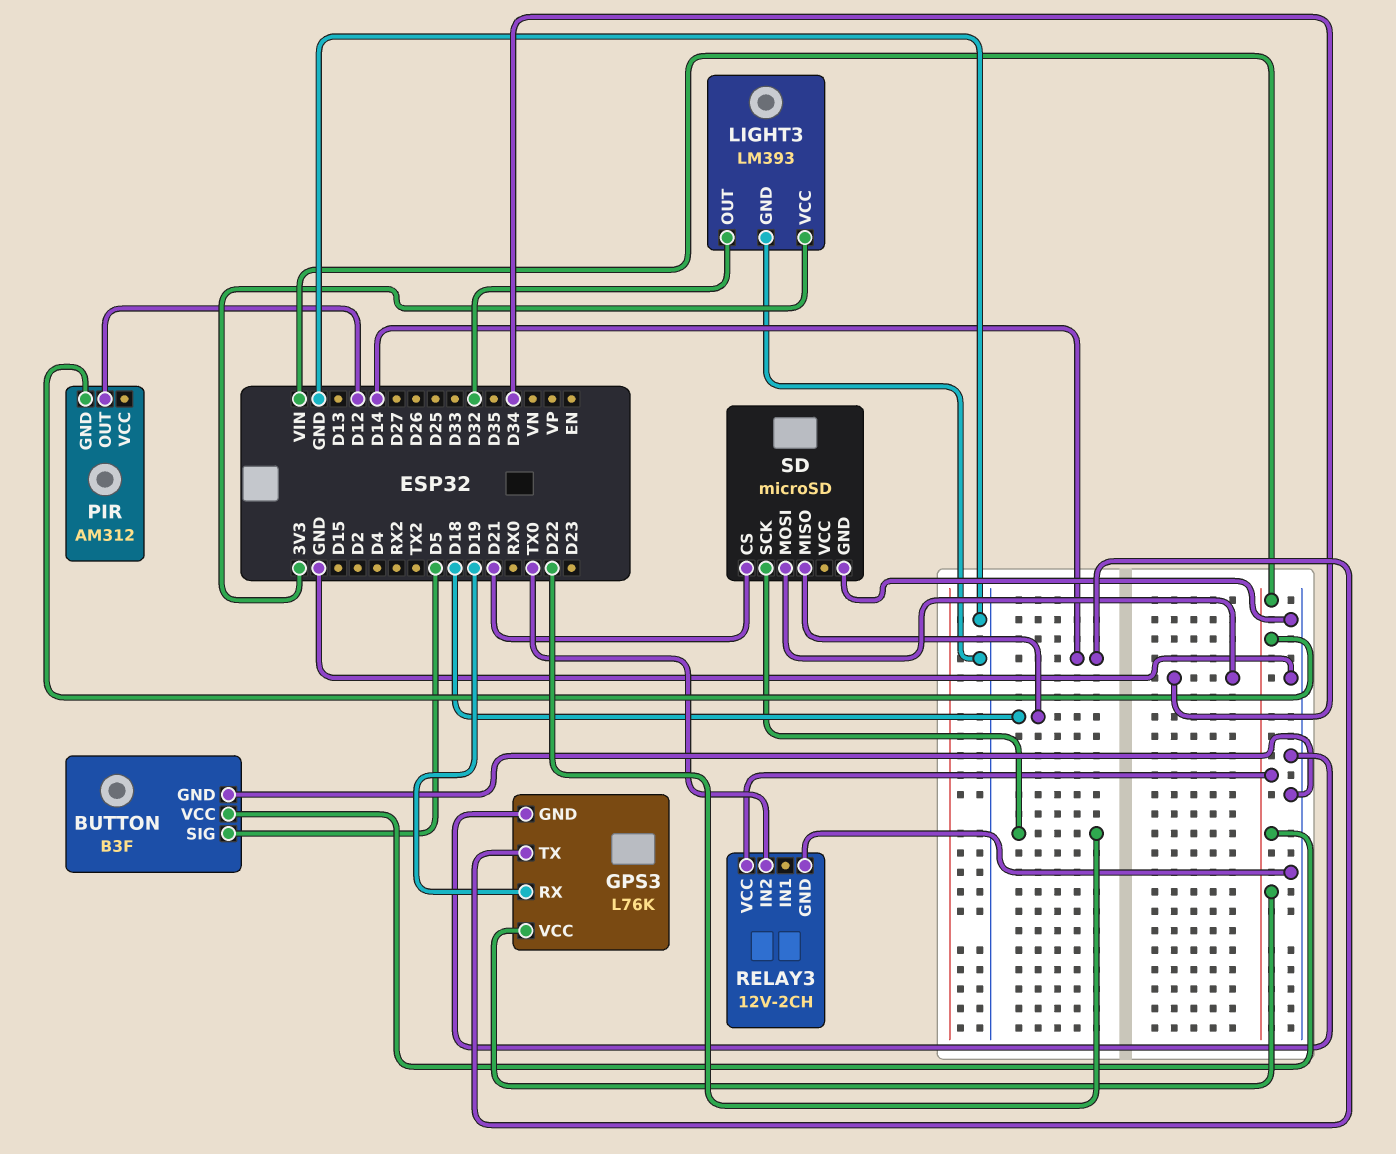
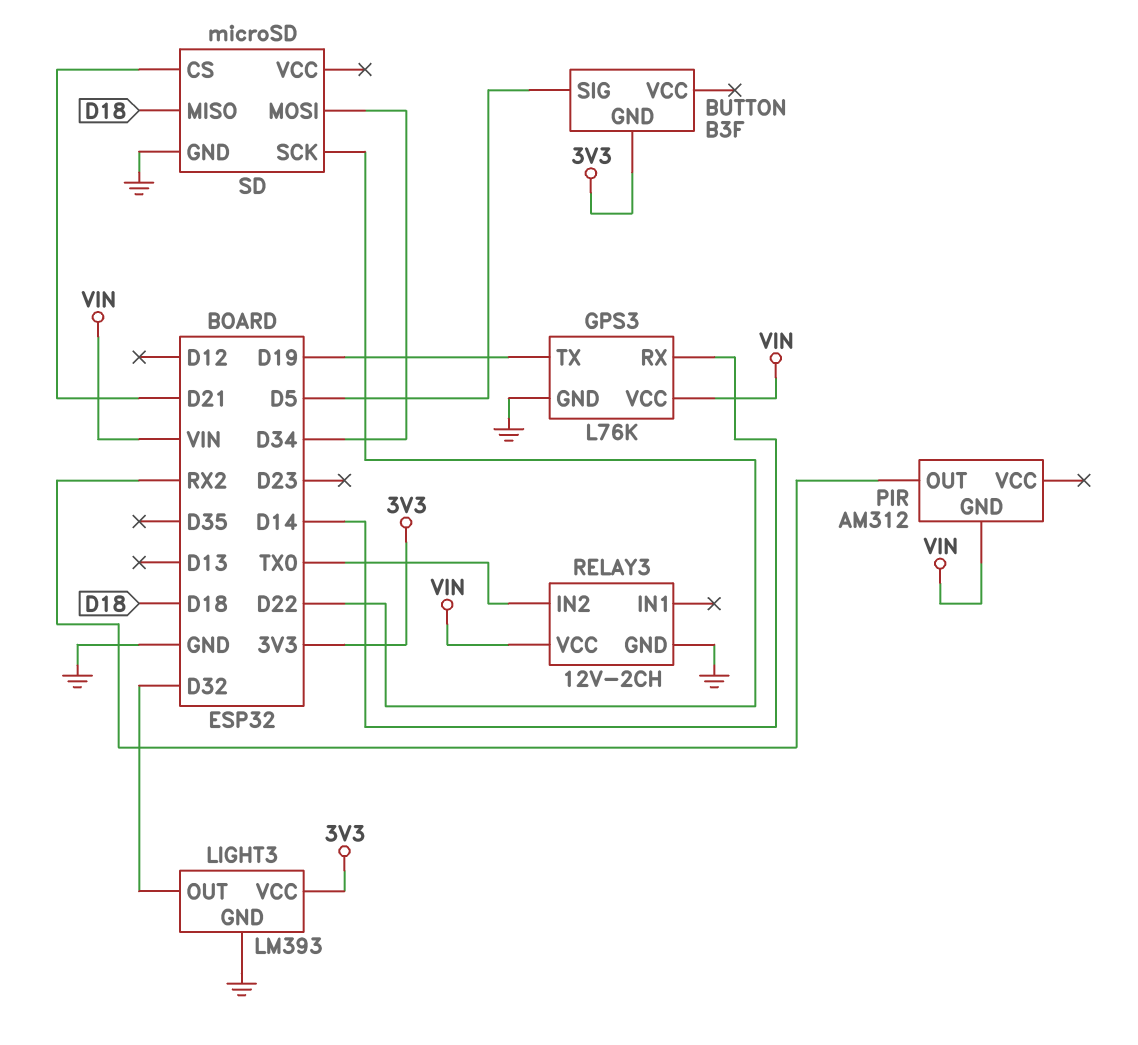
BUTTON pin GND: GND -> 3V3
BUTTON pin VCC: VIN -> none
GPS3 pin RX: D19 -> D14
GPS3 pin TX: D14 -> D19
PIR pin OUT: D12 -> RX2

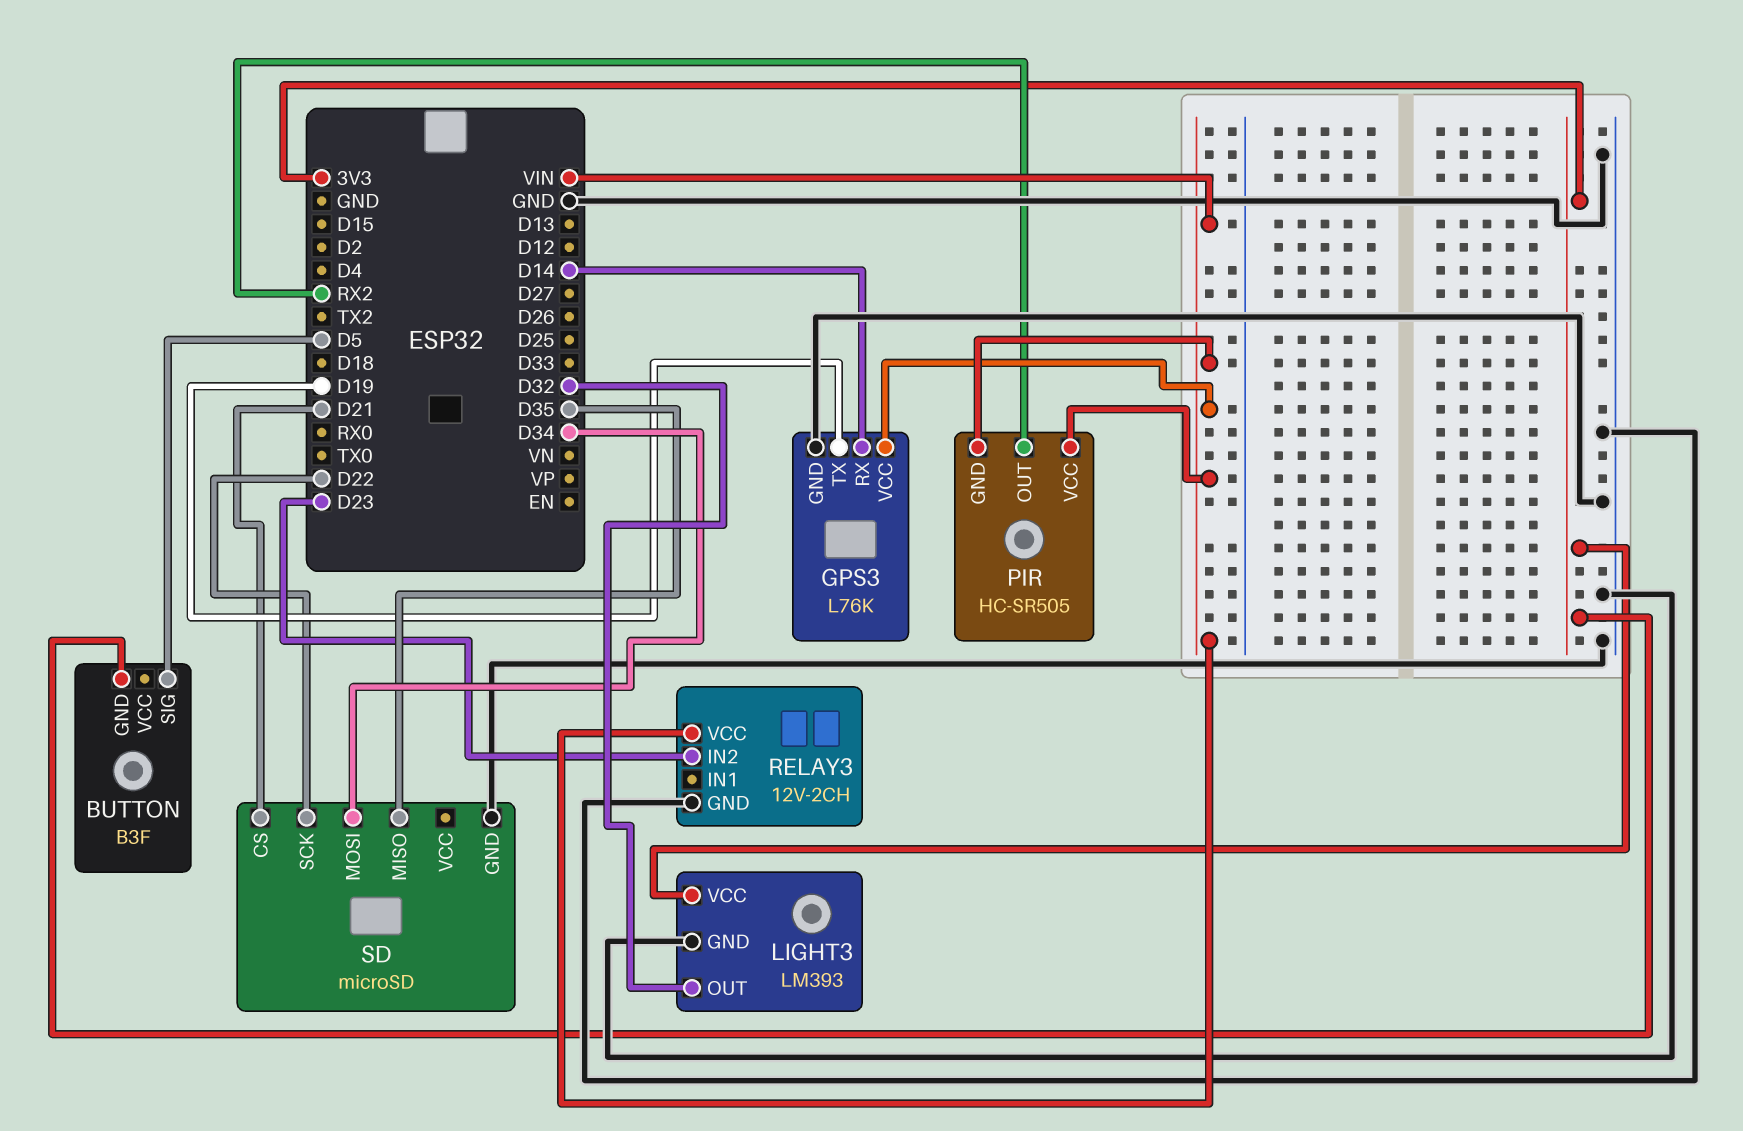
PIR: AM312 -> HC-SR505
PIR pin VCC: none -> VIN
RELAY3 pin IN2: TX0 -> D23
SD pin MISO: D18 -> D35

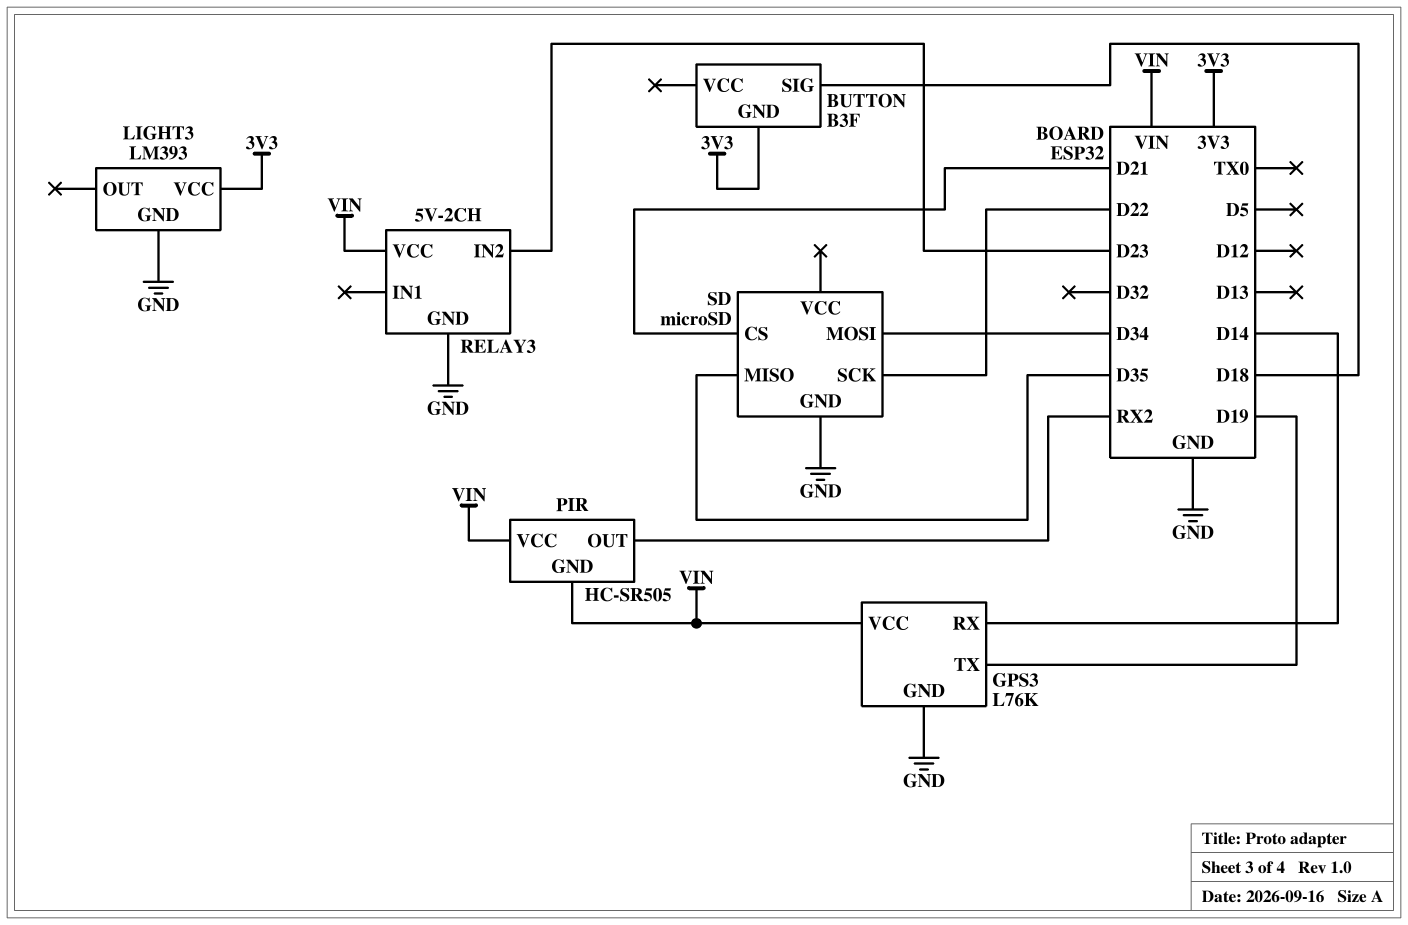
BUTTON pin SIG: D5 -> D18
LIGHT3 pin OUT: D32 -> none
RELAY3: 12V-2CH -> 5V-2CH

